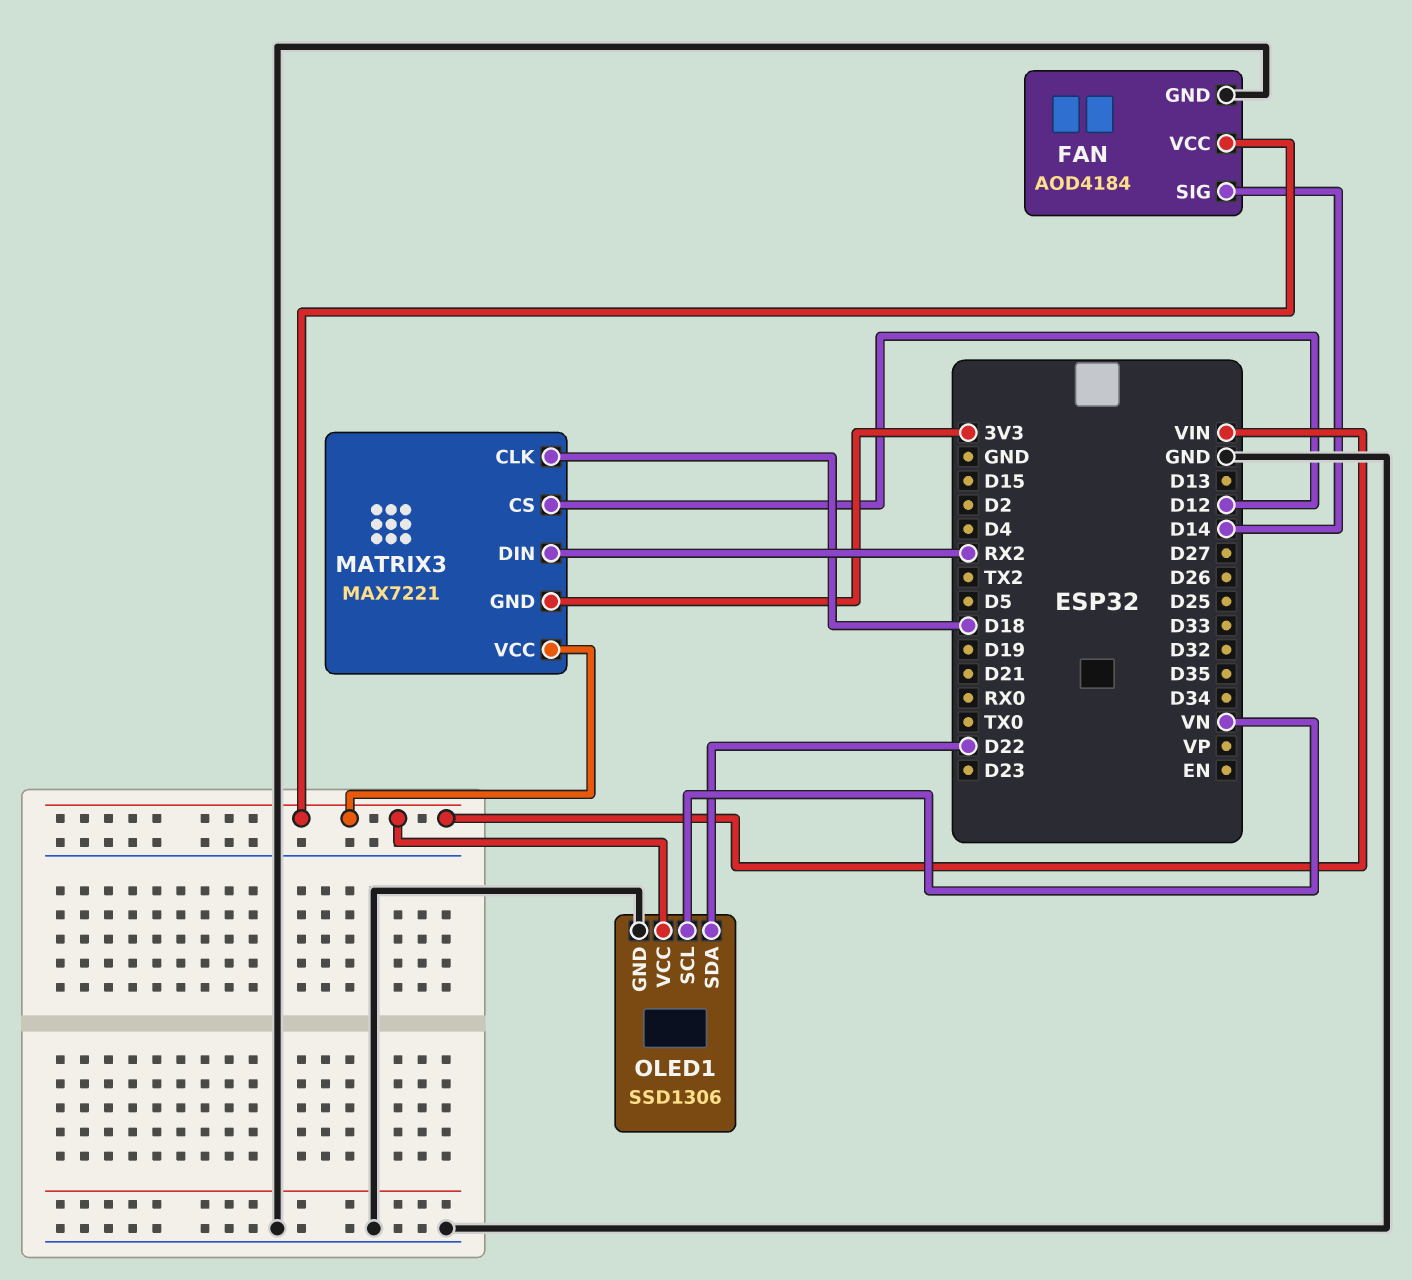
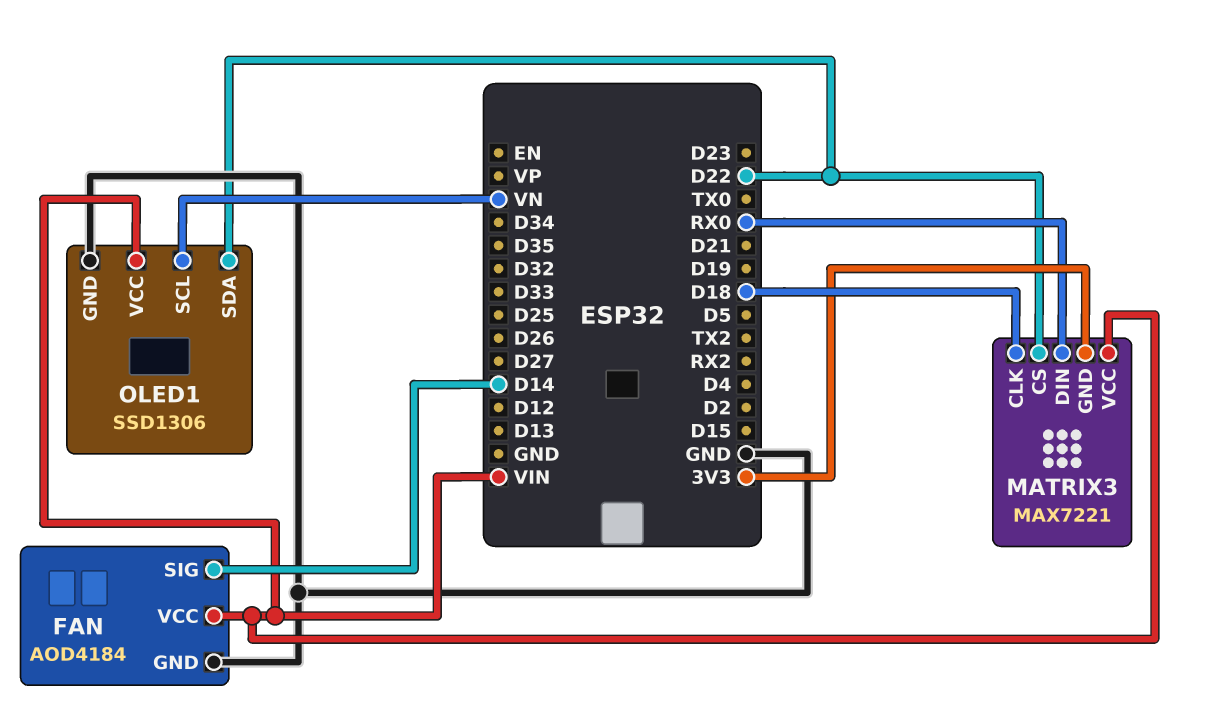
MATRIX3 pin CS: D12 -> D22
MATRIX3 pin DIN: RX2 -> RX0

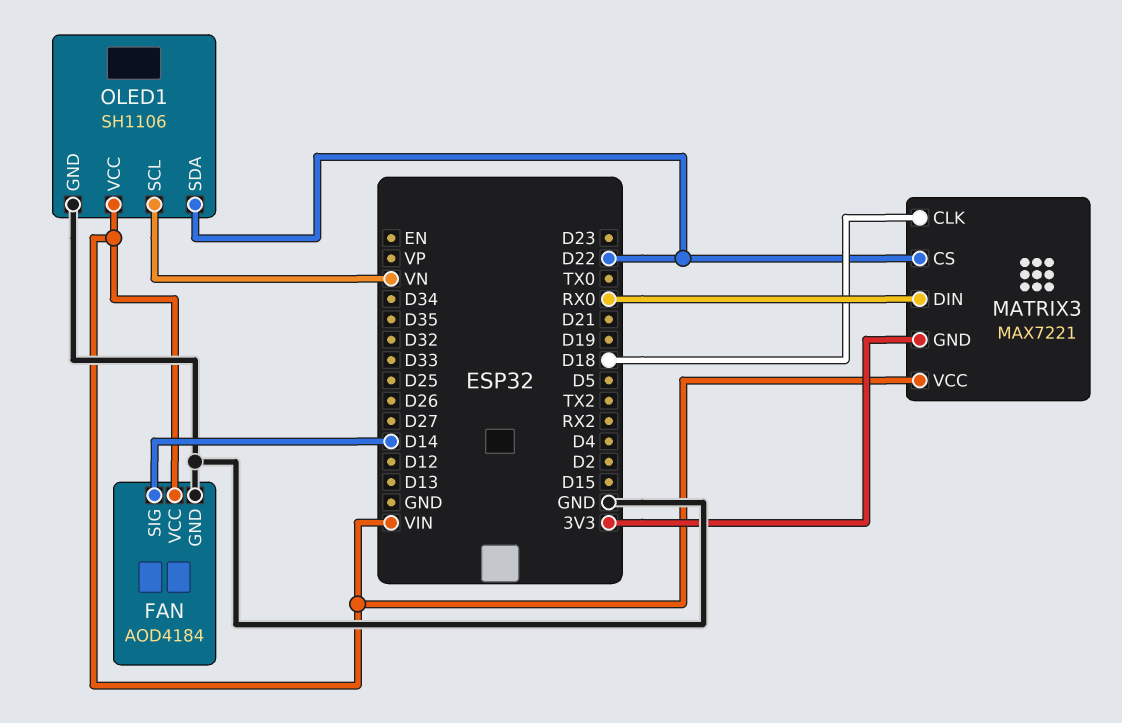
OLED1: SSD1306 -> SH1106

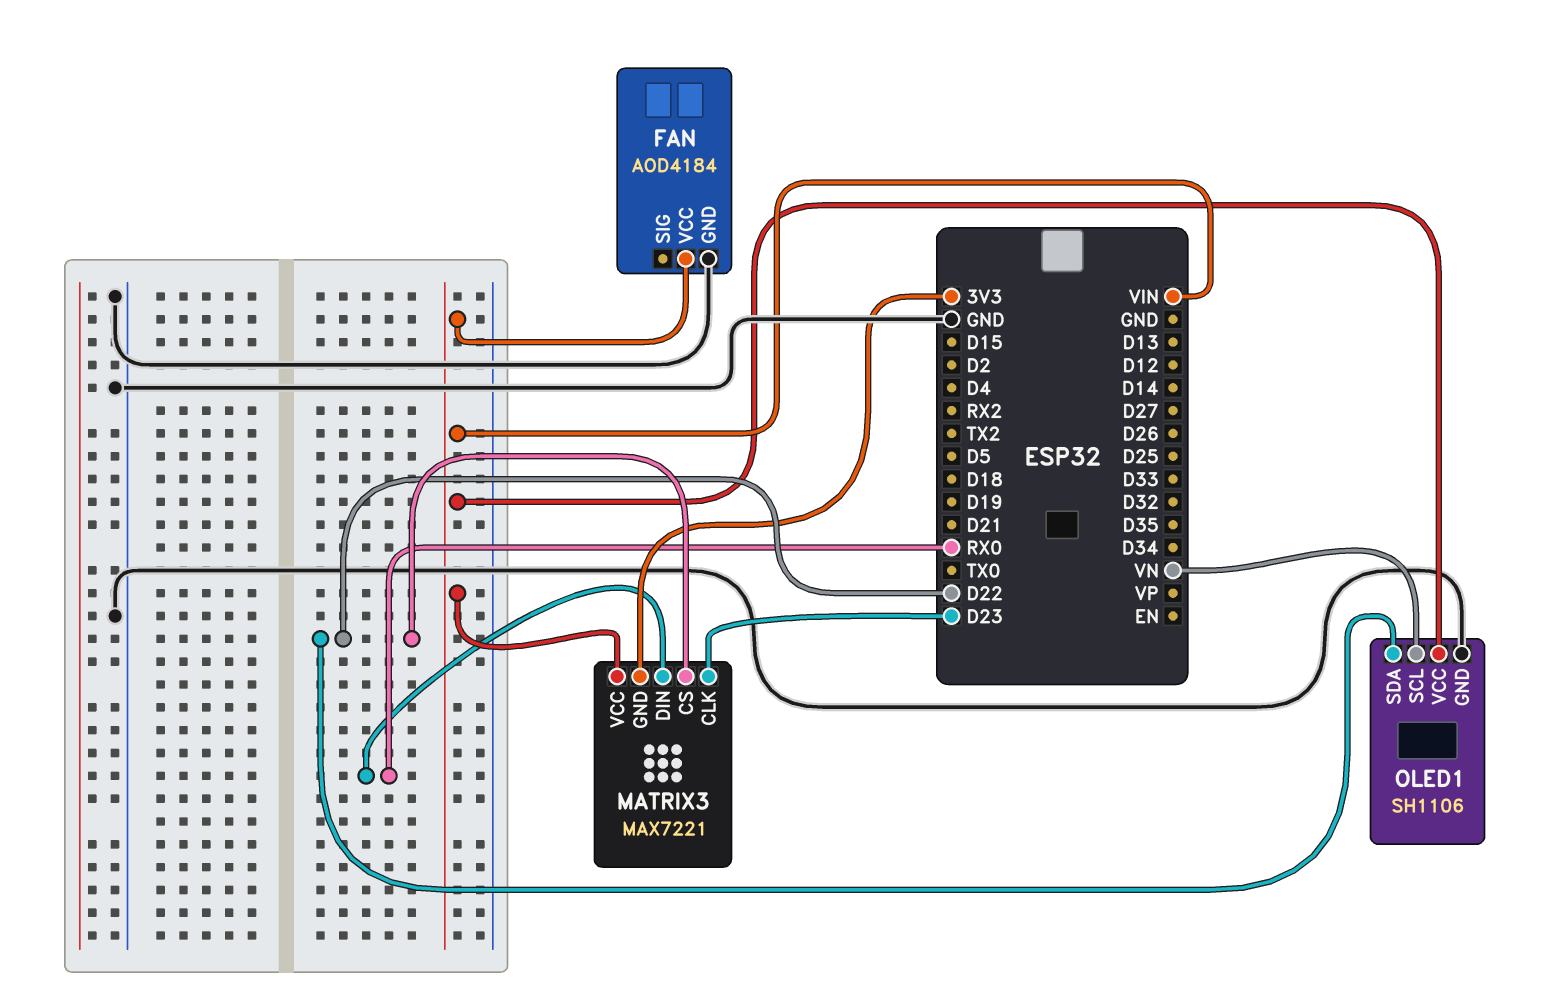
FAN pin SIG: D14 -> none
MATRIX3 pin CLK: D18 -> D23

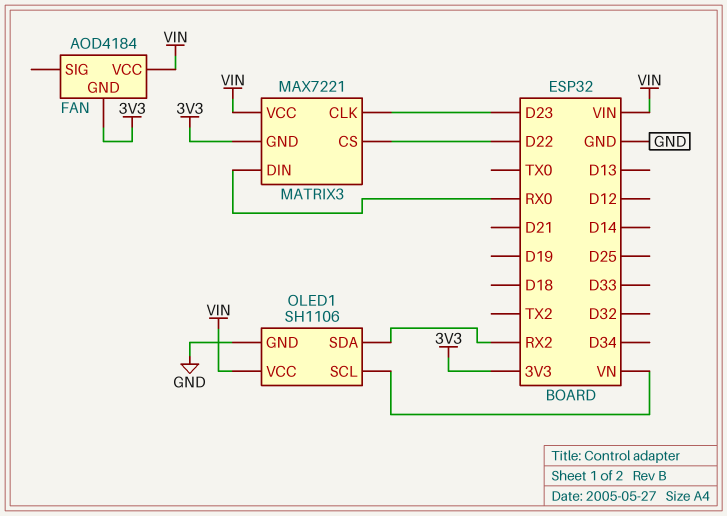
FAN pin GND: GND -> 3V3
OLED1 pin SDA: D22 -> RX2

